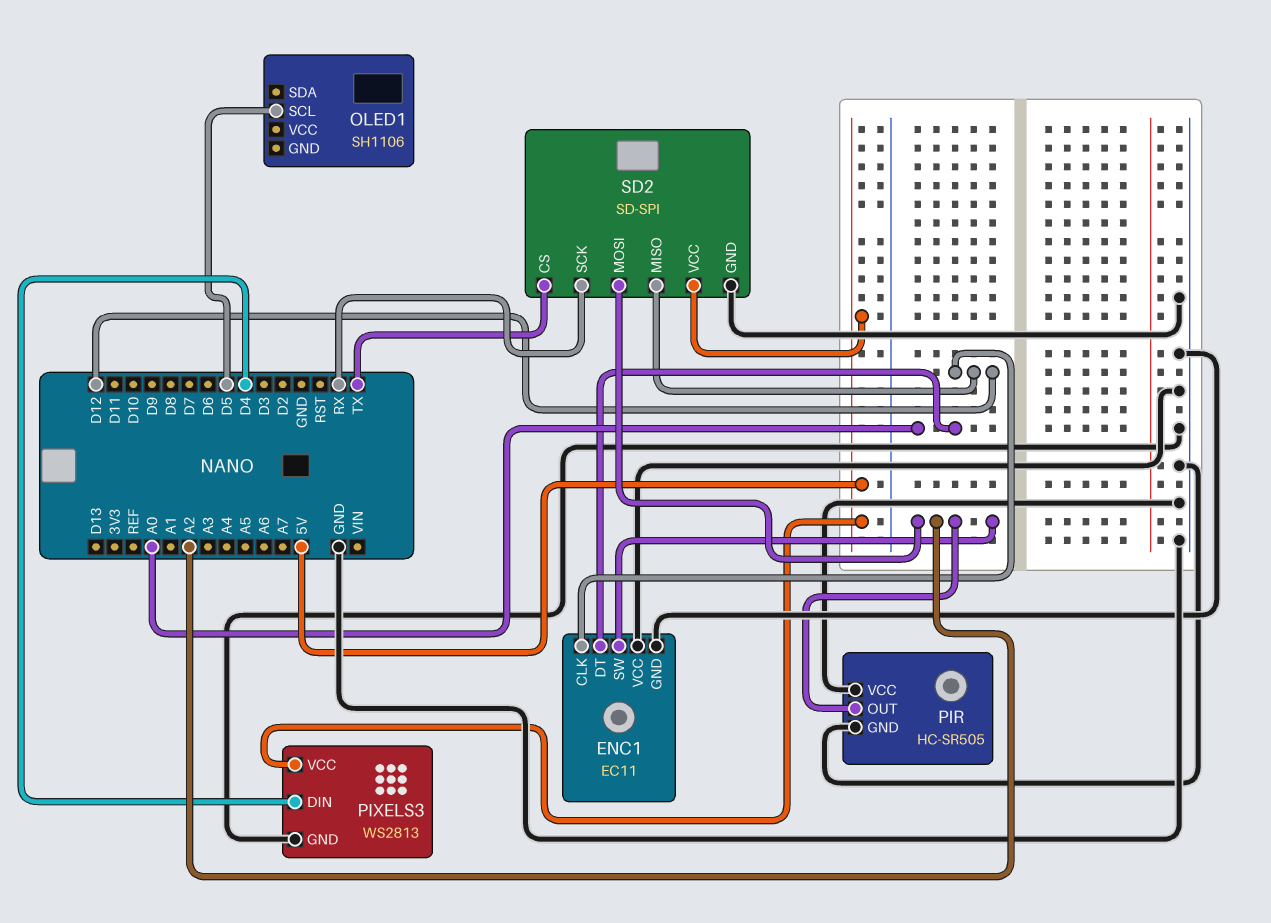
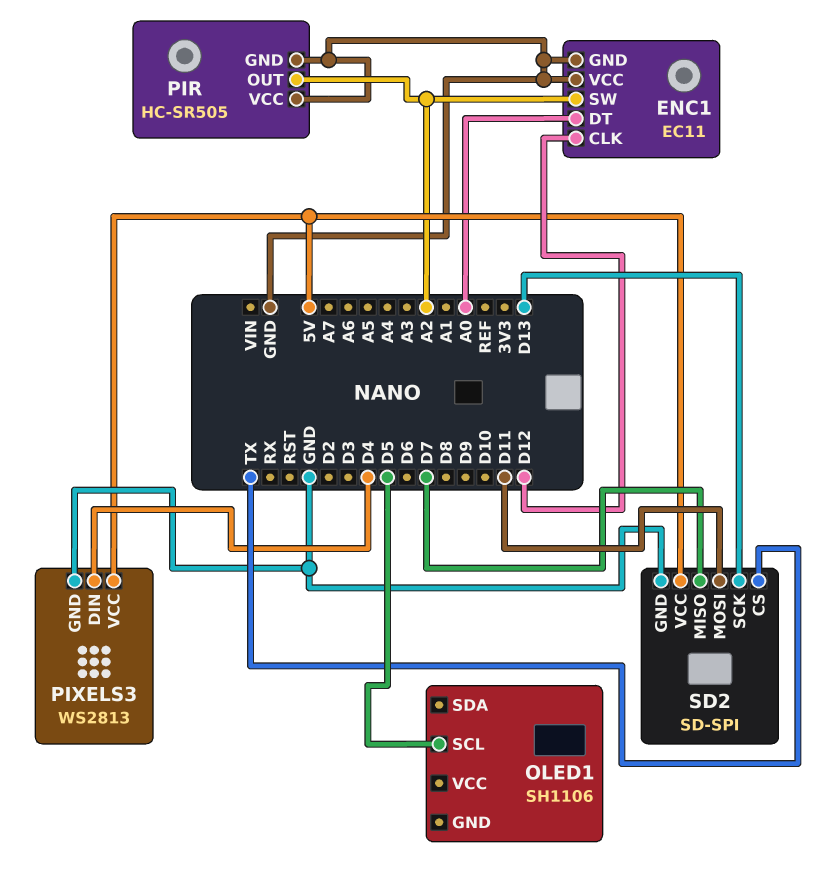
SD2 pin MISO: D12 -> D7
SD2 pin MOSI: A2 -> D11
SD2 pin SCK: RX -> D13

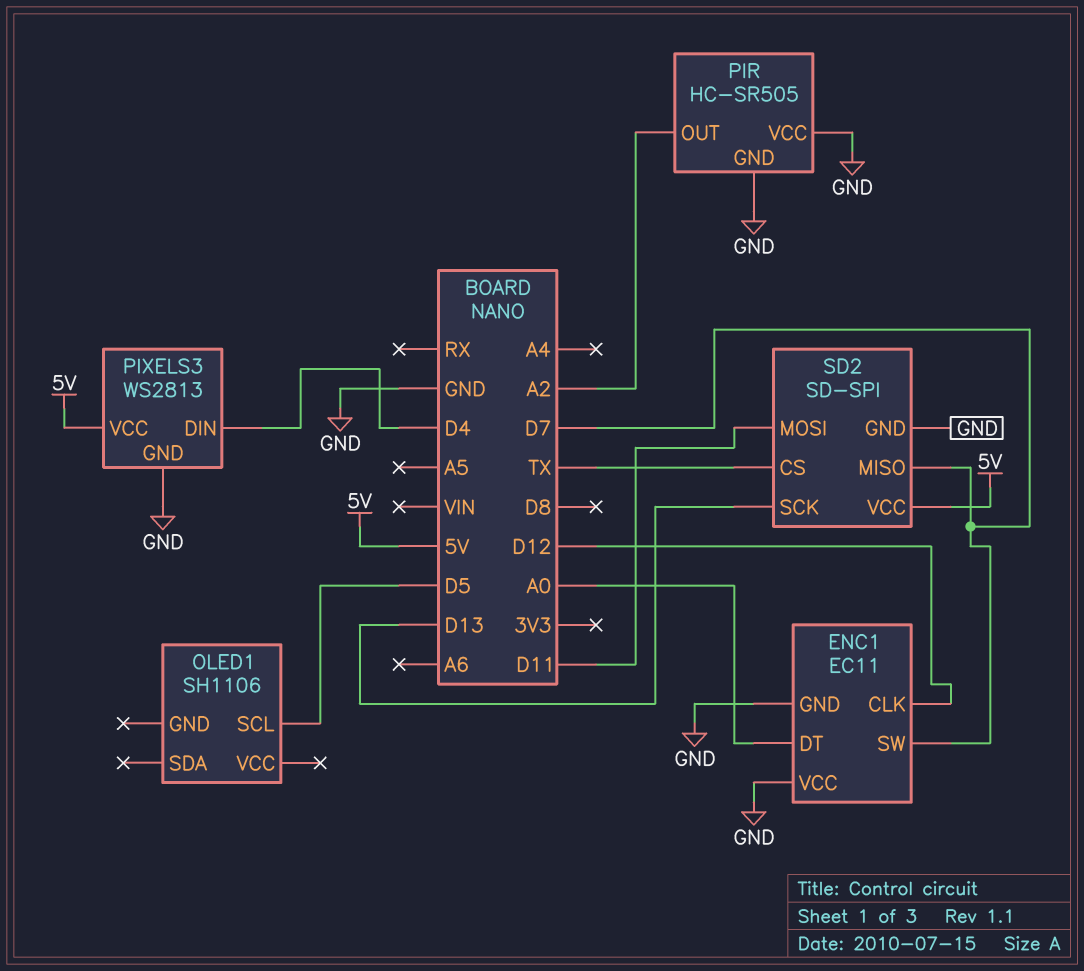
ENC1 pin SW: A2 -> D7

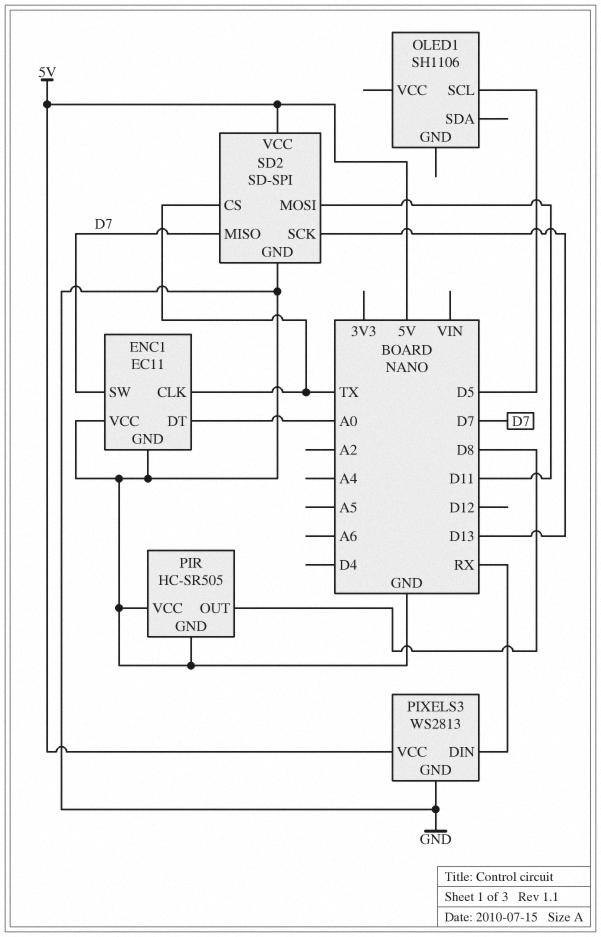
ENC1 pin CLK: D12 -> TX
PIR pin OUT: A2 -> D8
PIXELS3 pin DIN: D4 -> RX

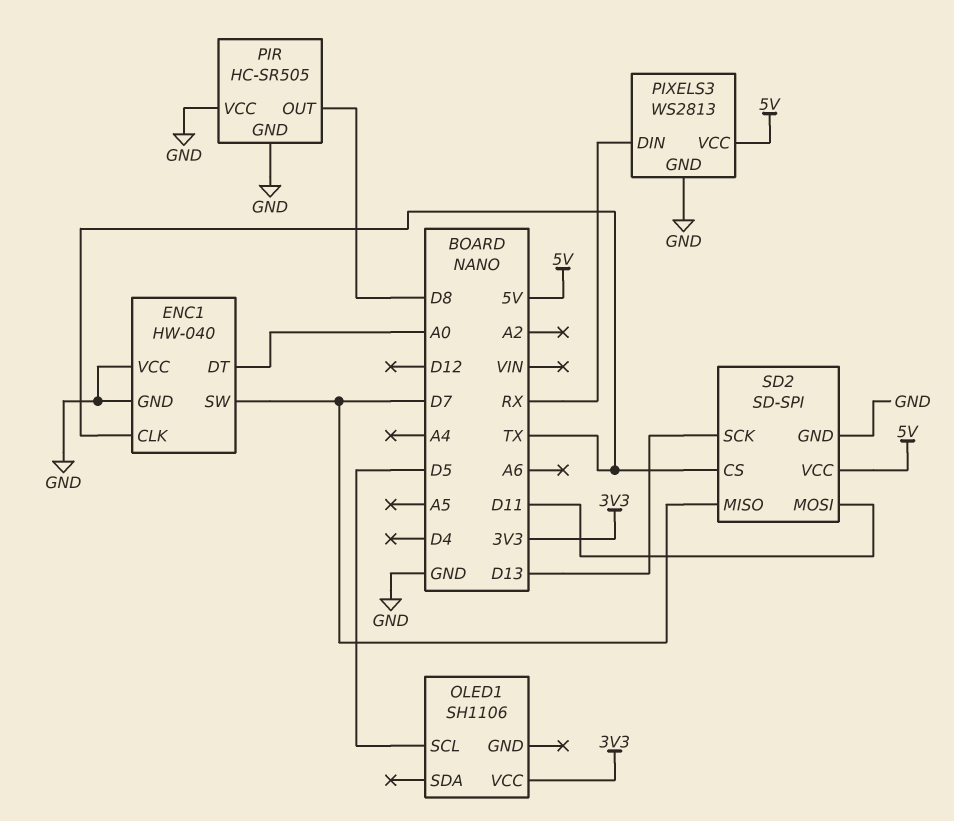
ENC1: EC11 -> HW-040
OLED1 pin VCC: none -> 3V3

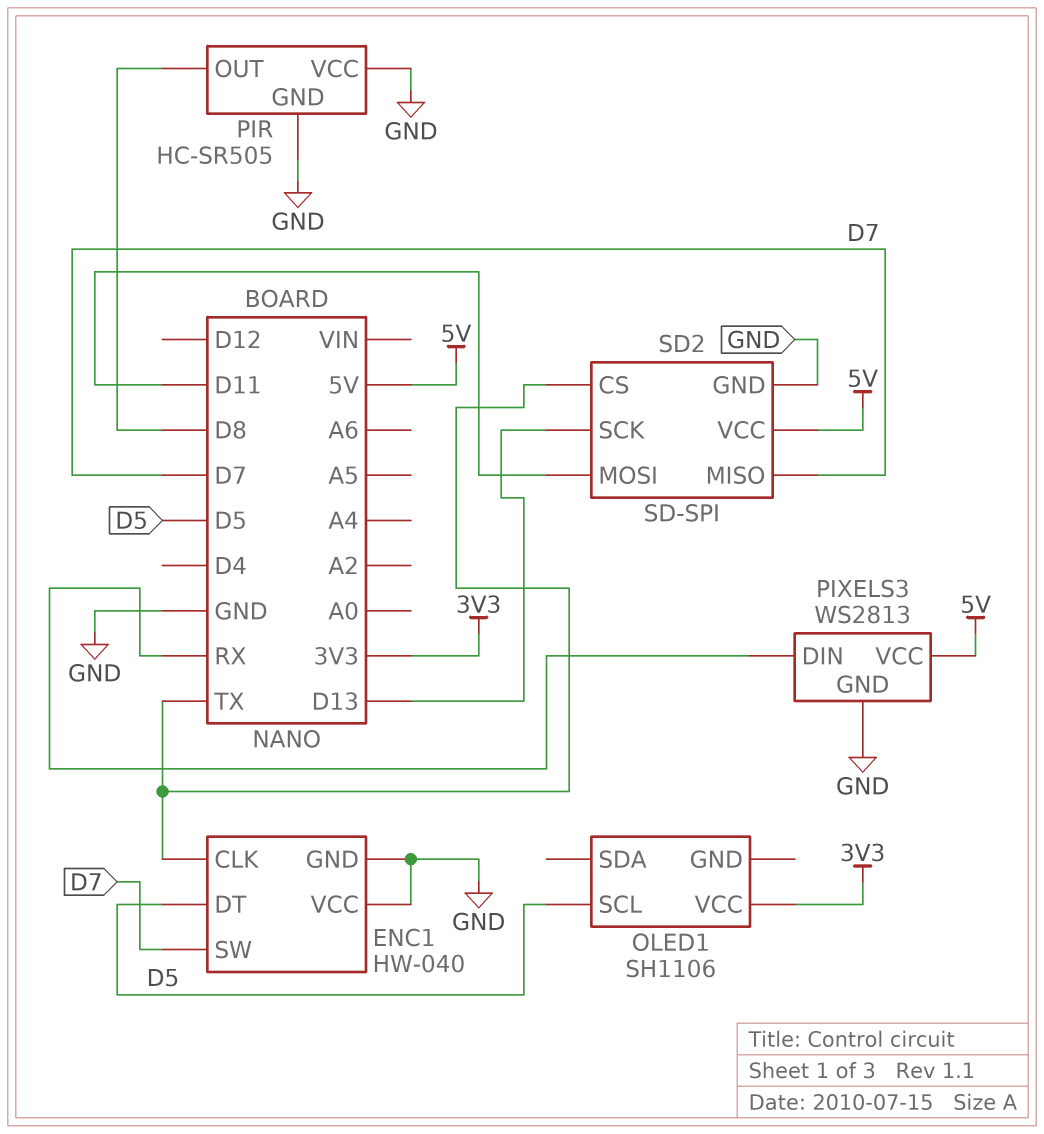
ENC1 pin DT: A0 -> D5

